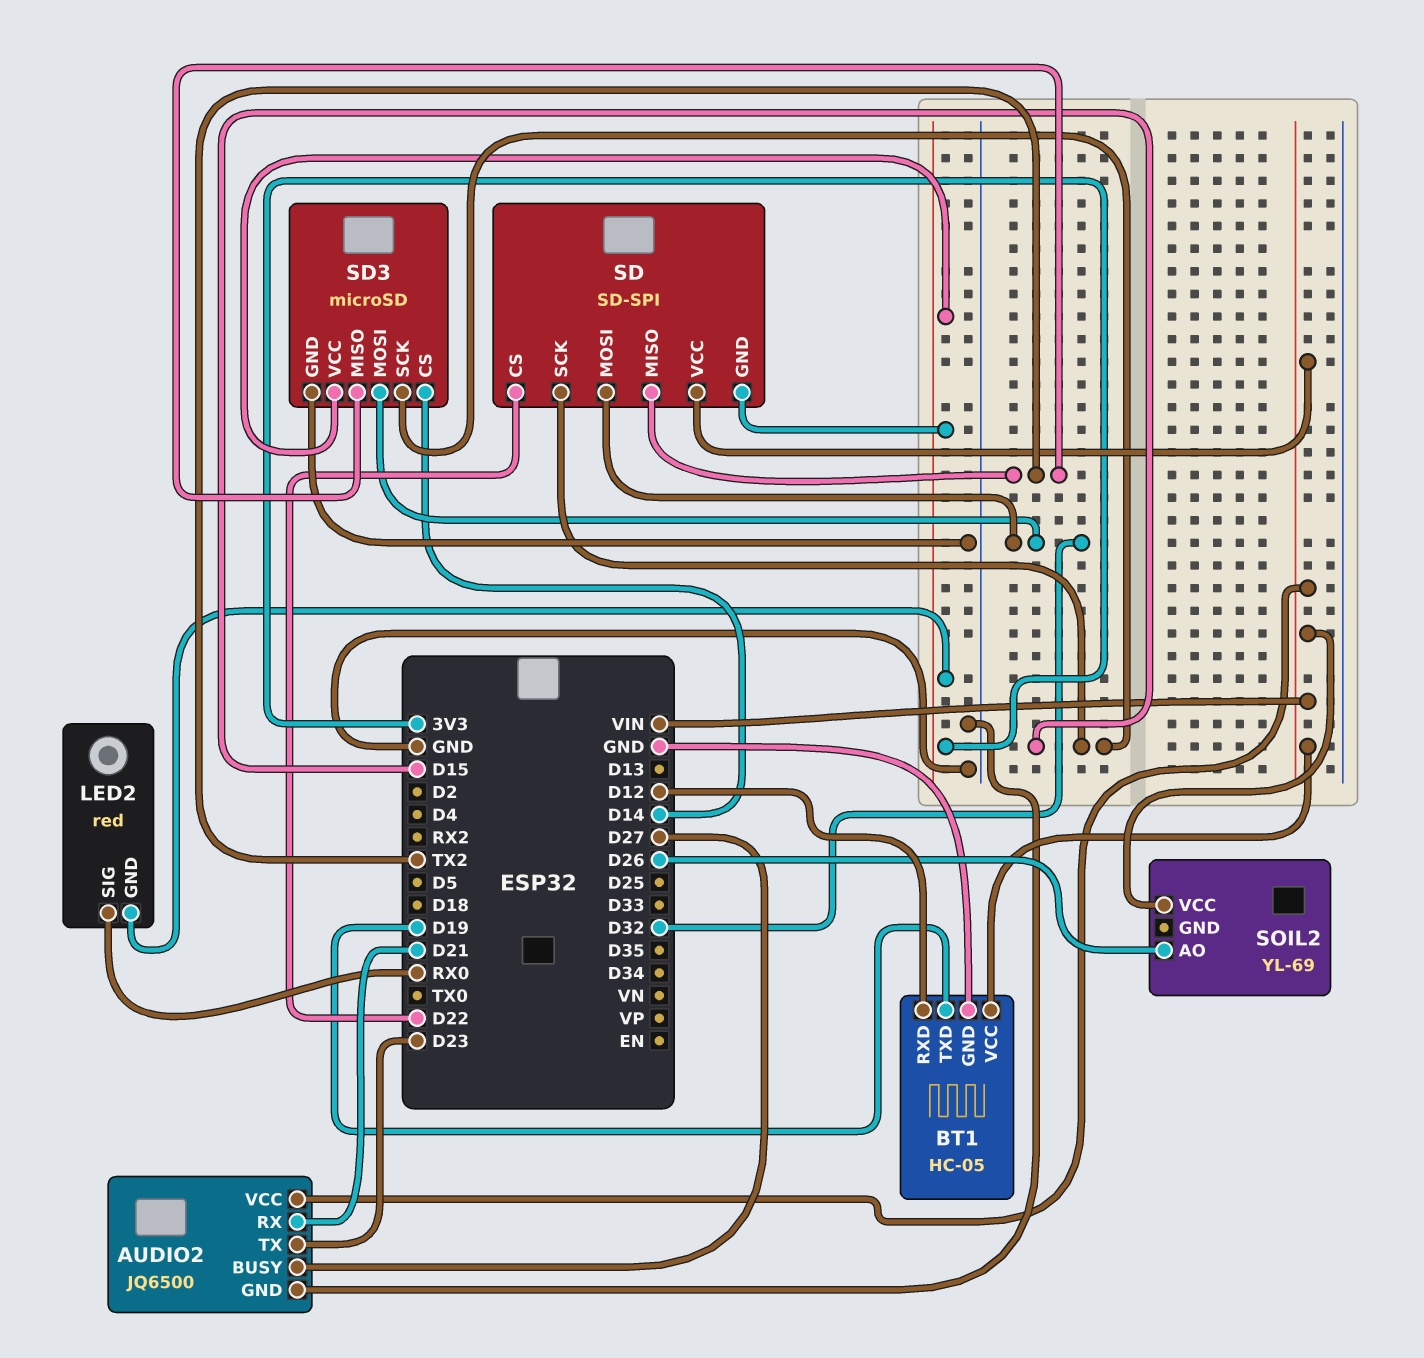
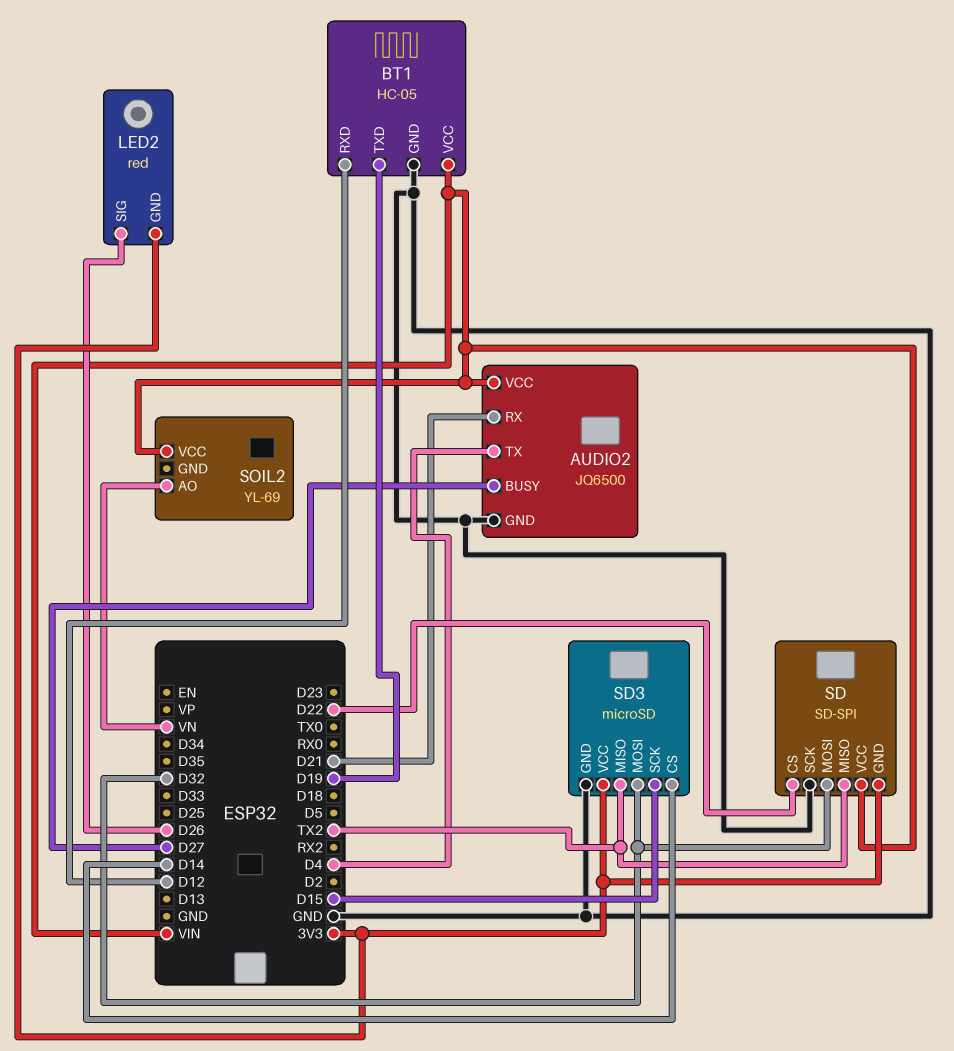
AUDIO2 pin TX: D23 -> D4
LED2 pin SIG: RX0 -> D26
SD pin SCK: D15 -> GND
SOIL2 pin AO: D26 -> VN

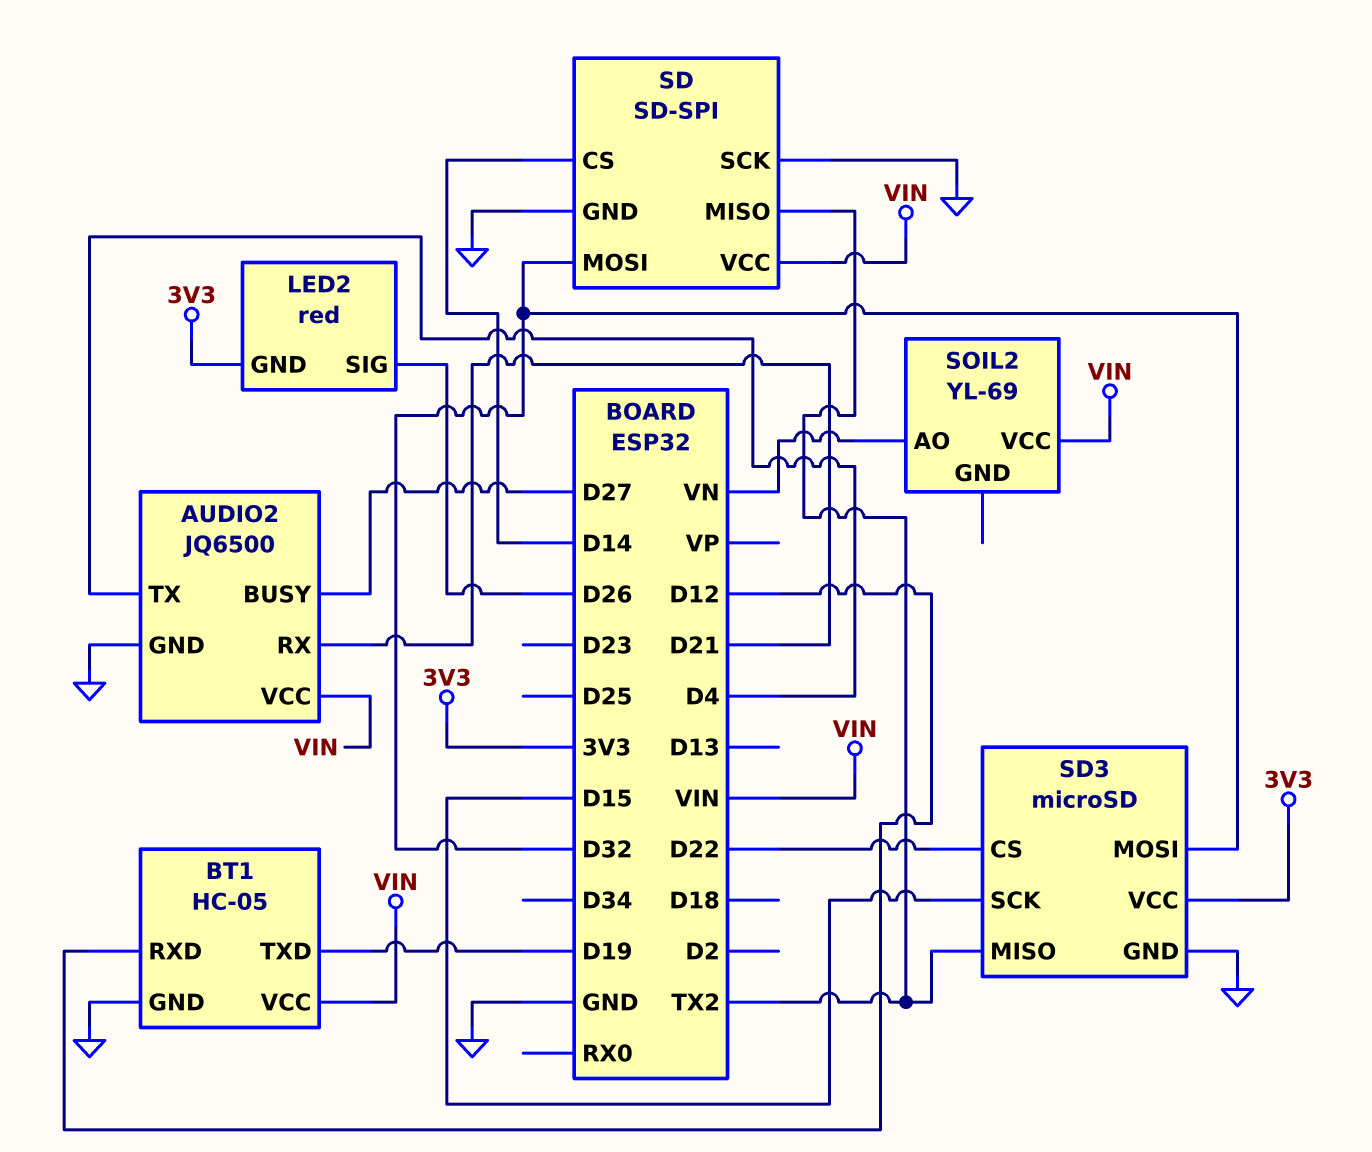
SD pin CS: D22 -> D14
SD pin GND: 3V3 -> GND
SD3 pin CS: D14 -> D22

